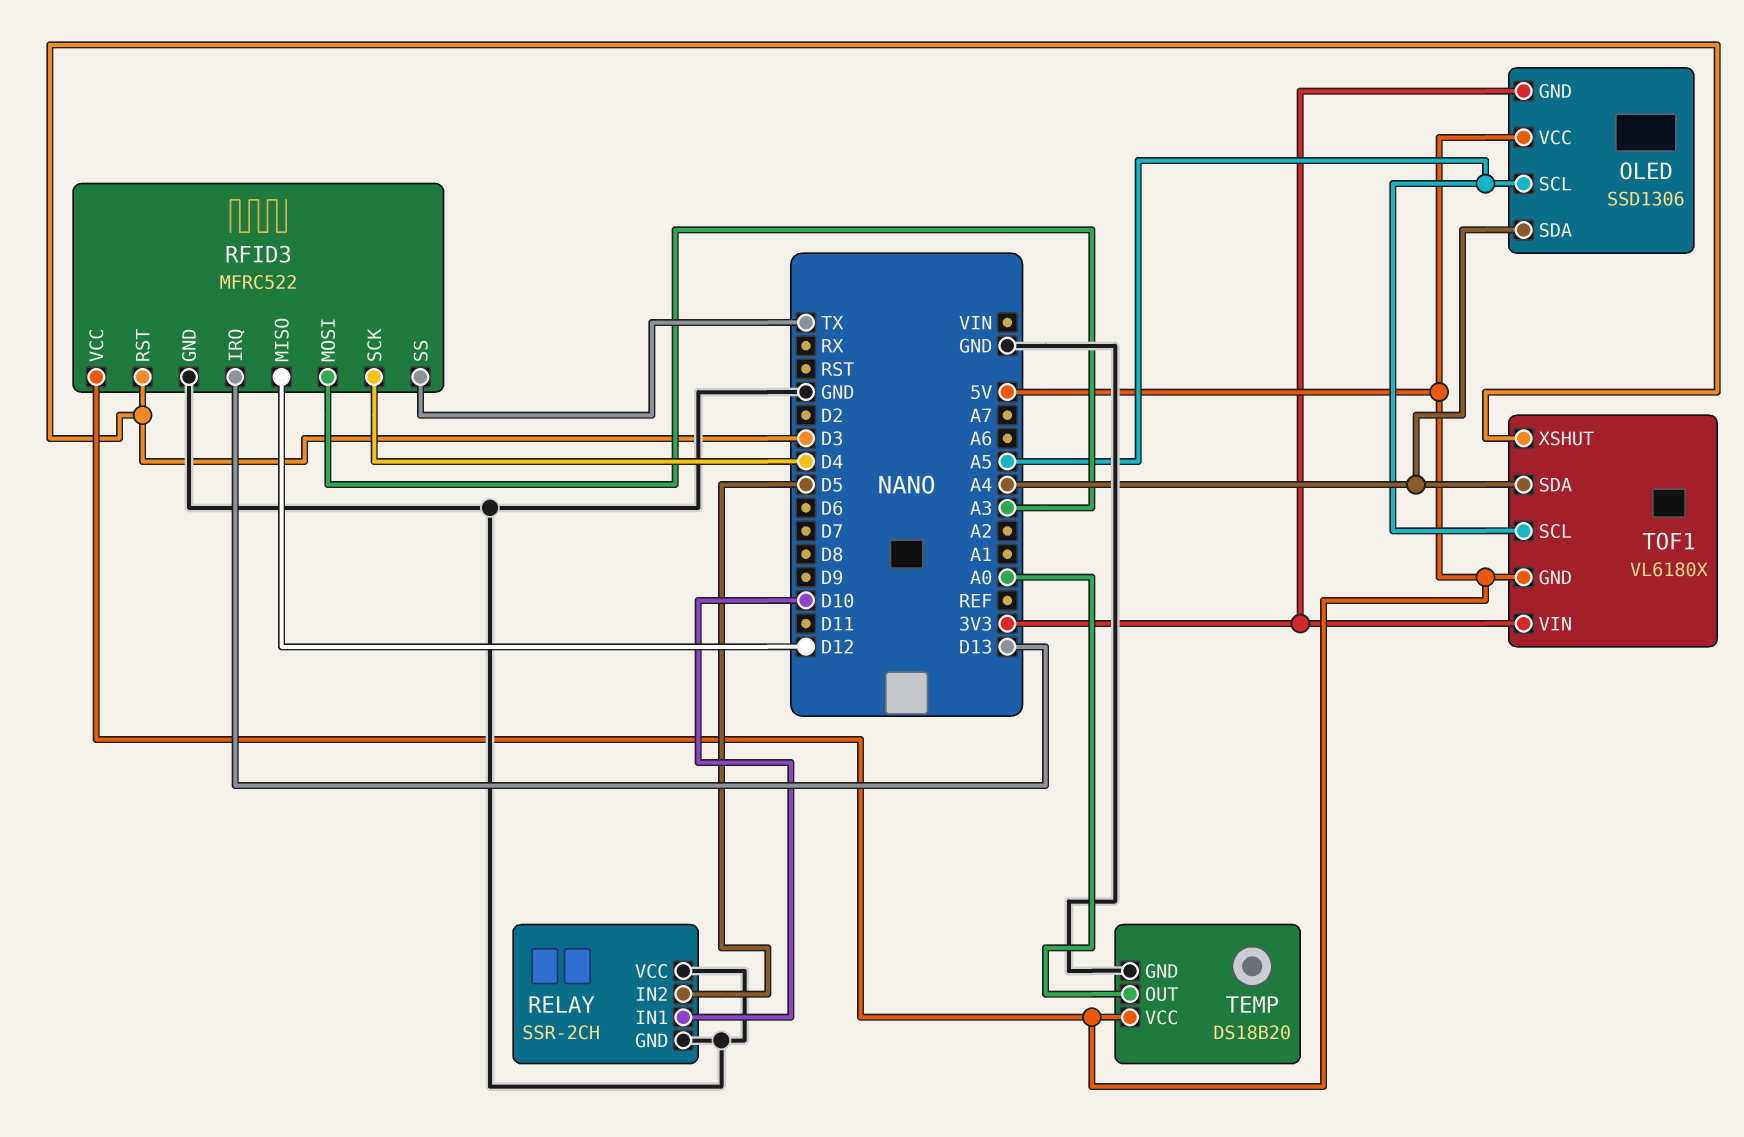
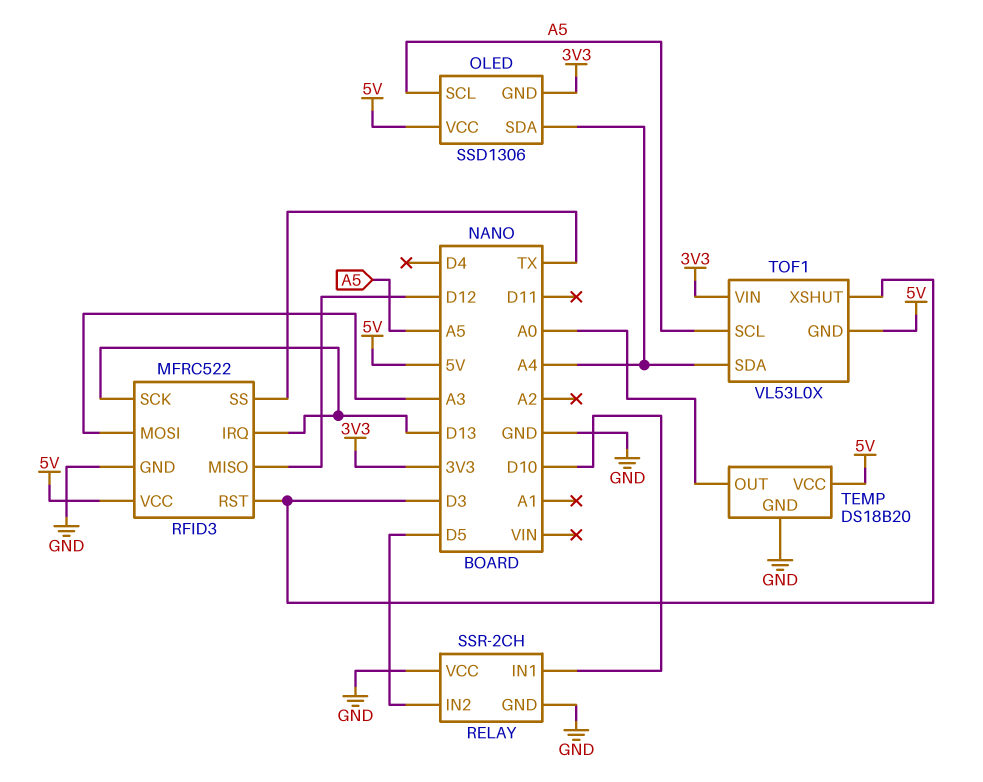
RFID3 pin SCK: D4 -> D13
TOF1: VL6180X -> VL53L0X

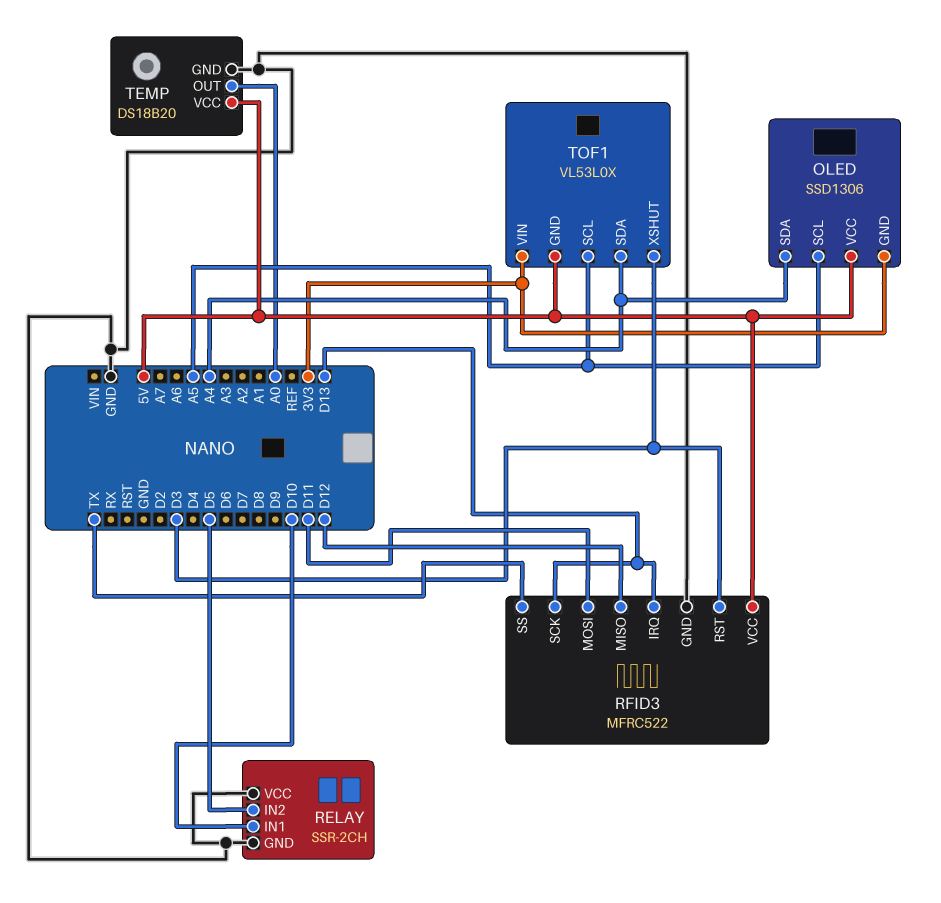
RFID3 pin MOSI: A3 -> D11

